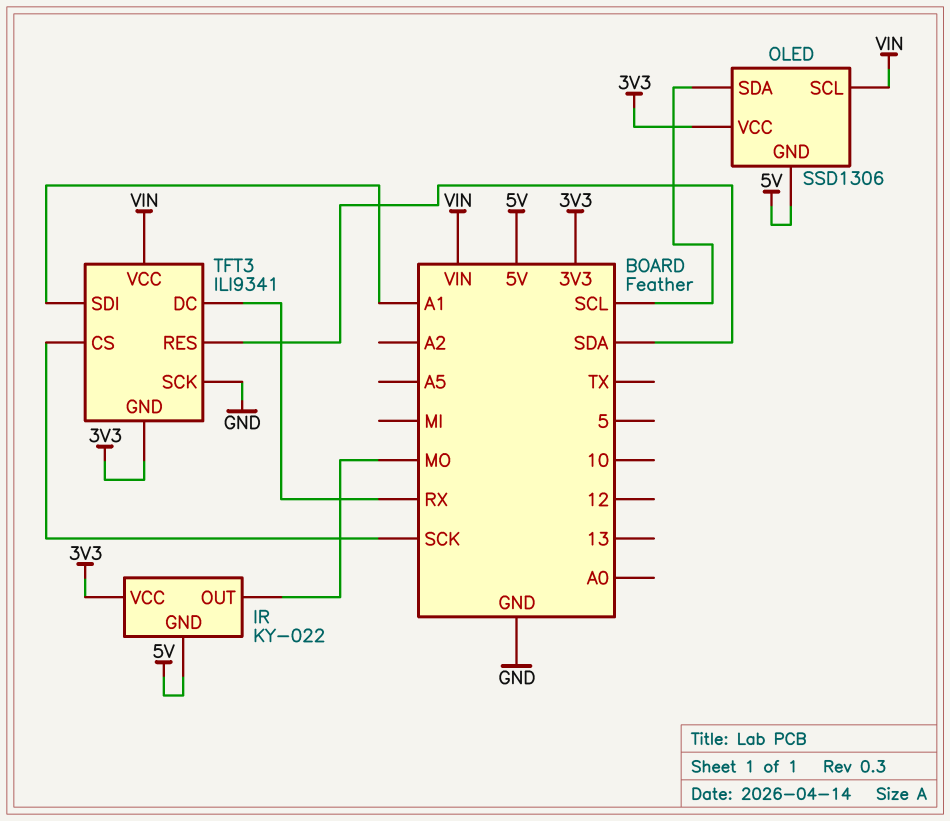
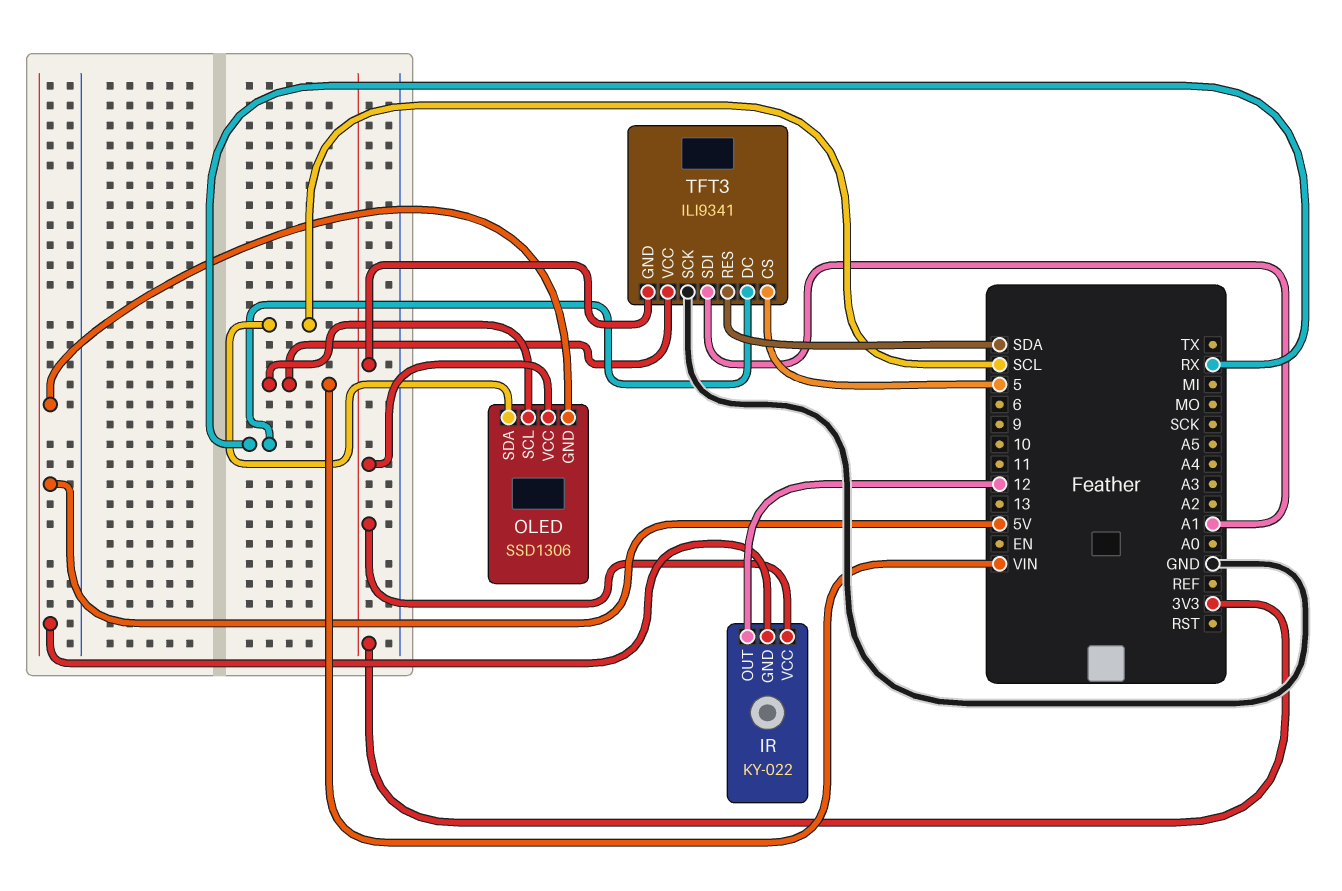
IR pin OUT: MO -> 12
TFT3 pin CS: SCK -> 5

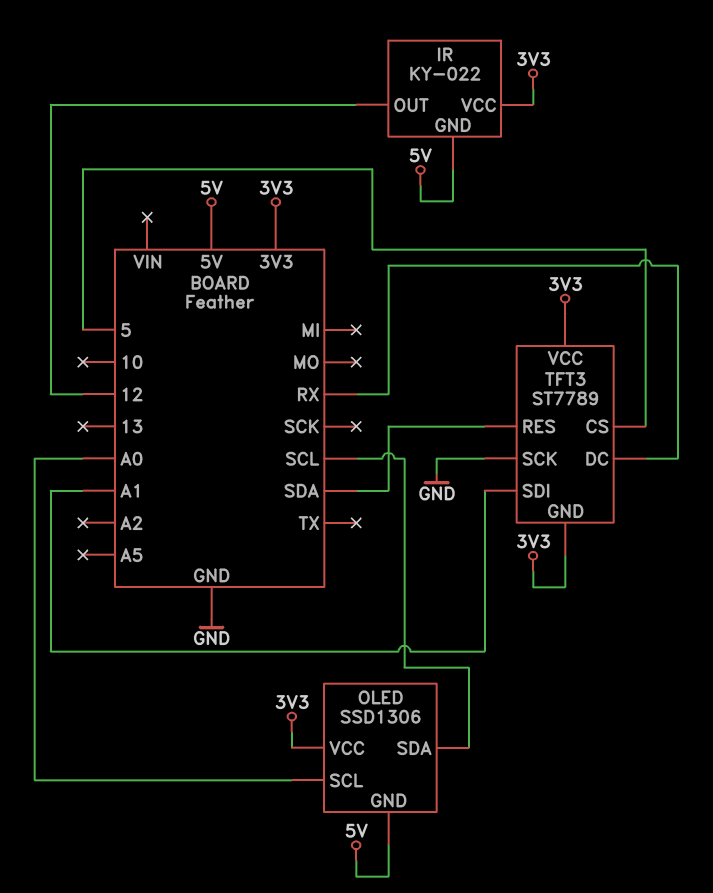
OLED pin SCL: VIN -> A0
TFT3: ILI9341 -> ST7789
TFT3 pin VCC: VIN -> 3V3

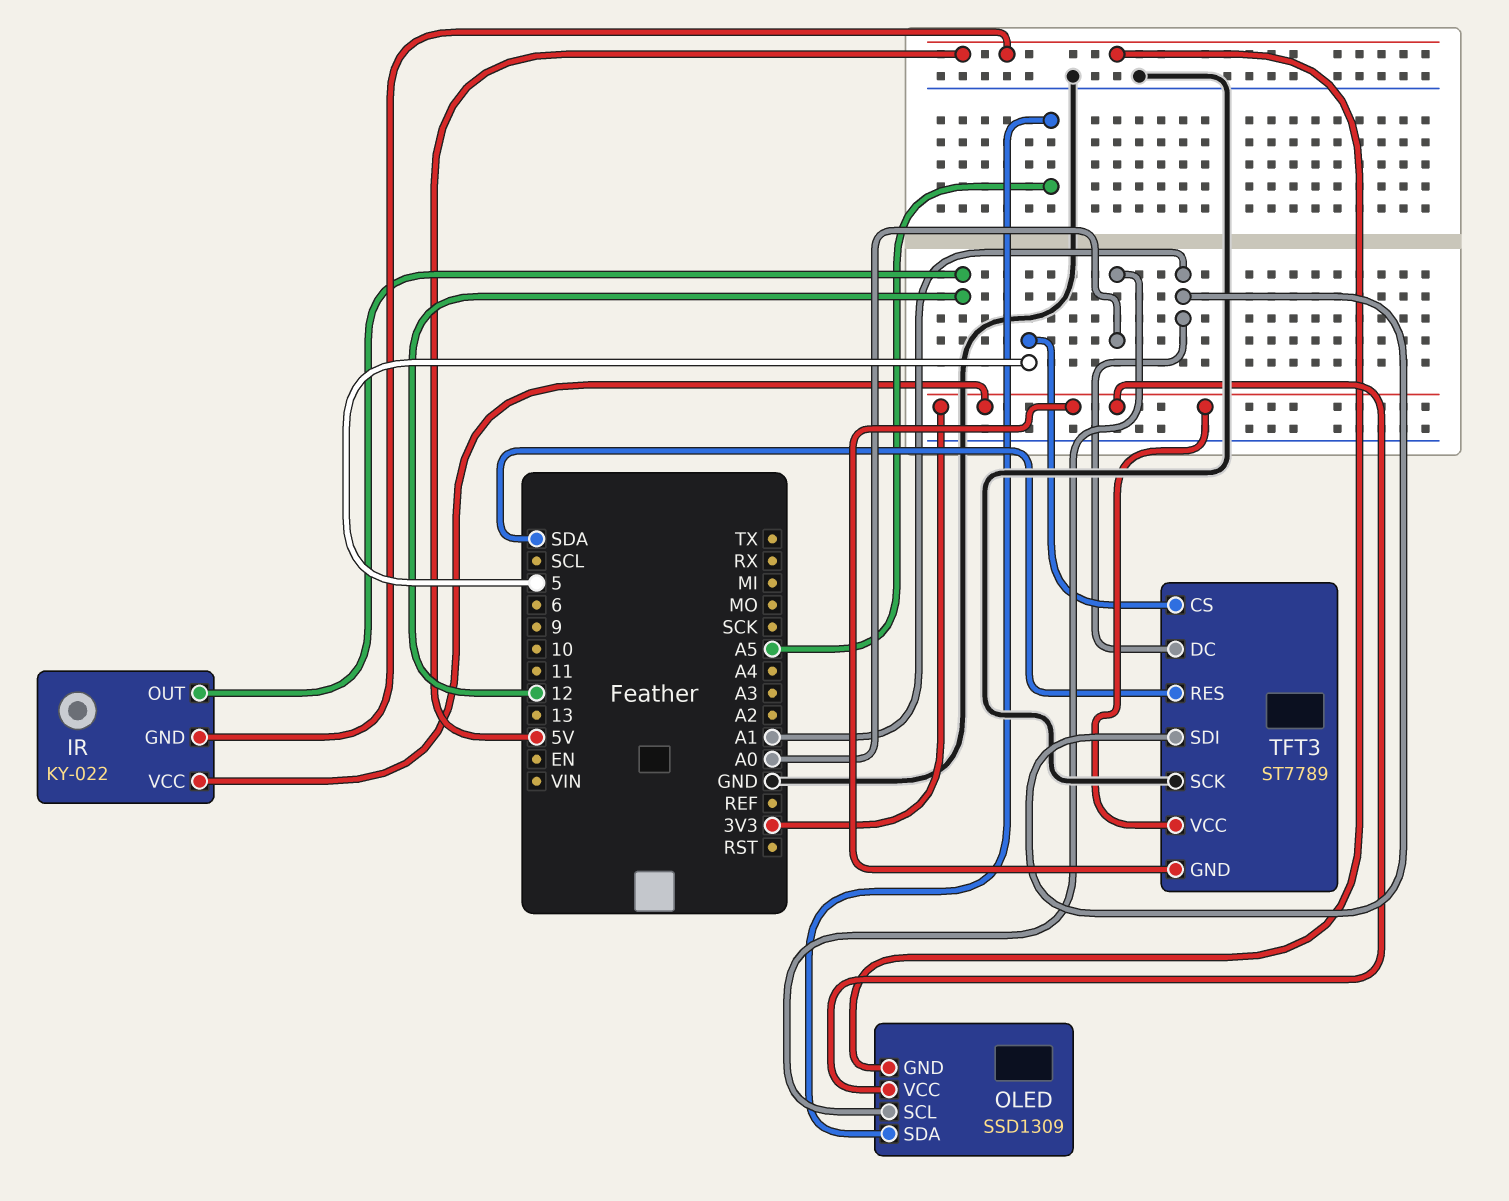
OLED: SSD1306 -> SSD1309
OLED pin SDA: SCL -> A5
TFT3 pin DC: RX -> A1

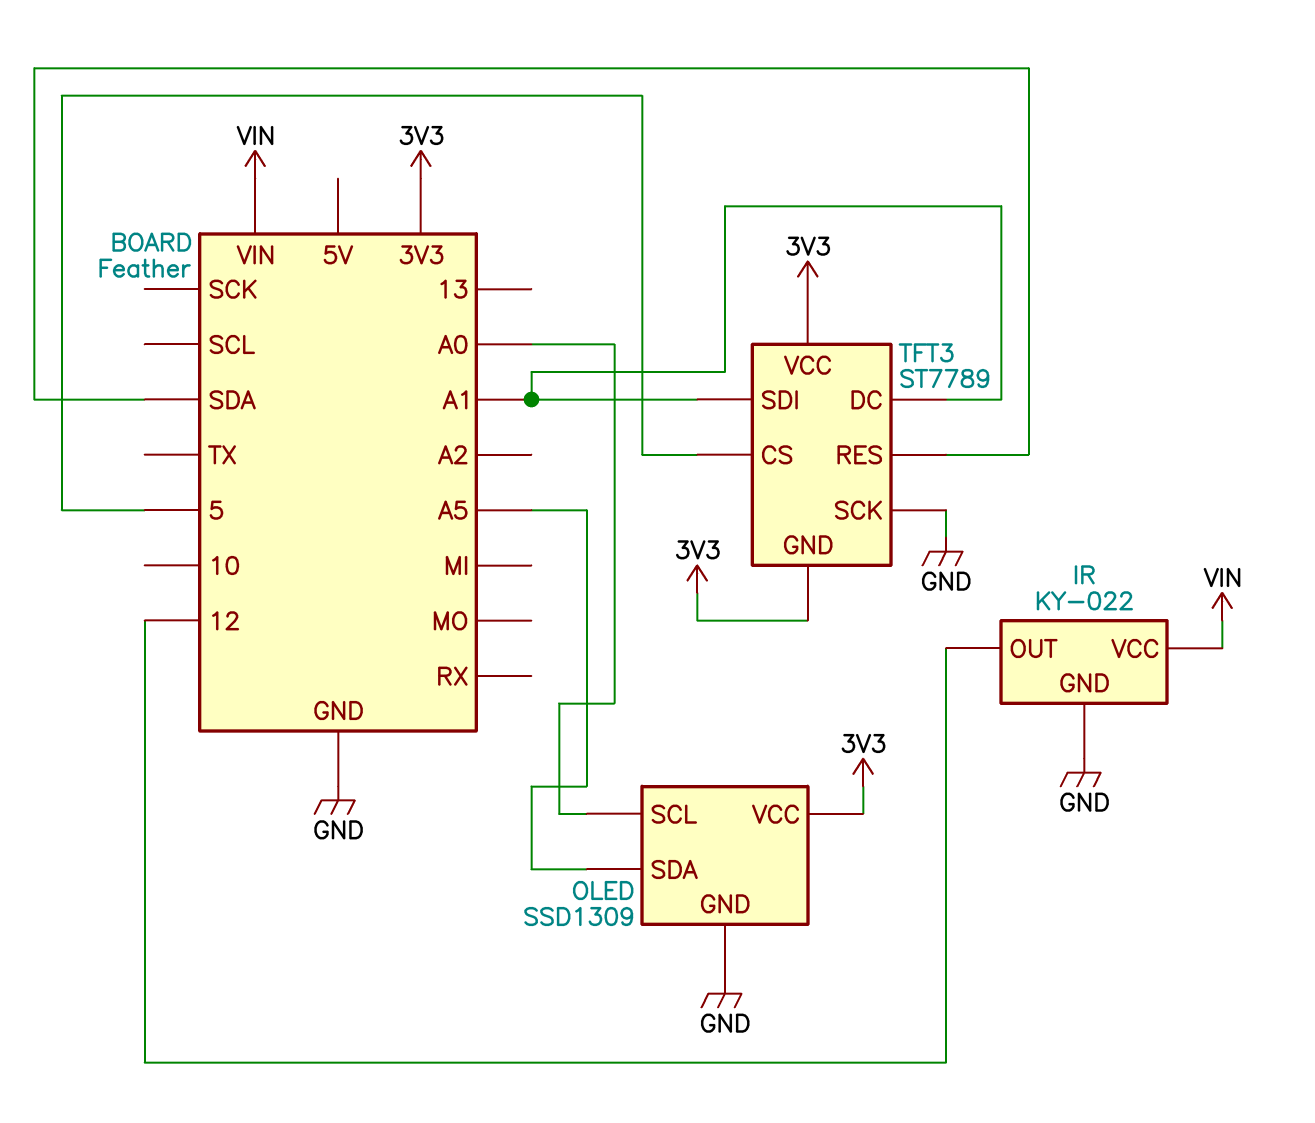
IR pin GND: 5V -> GND
IR pin VCC: 3V3 -> VIN
OLED pin GND: 5V -> GND

